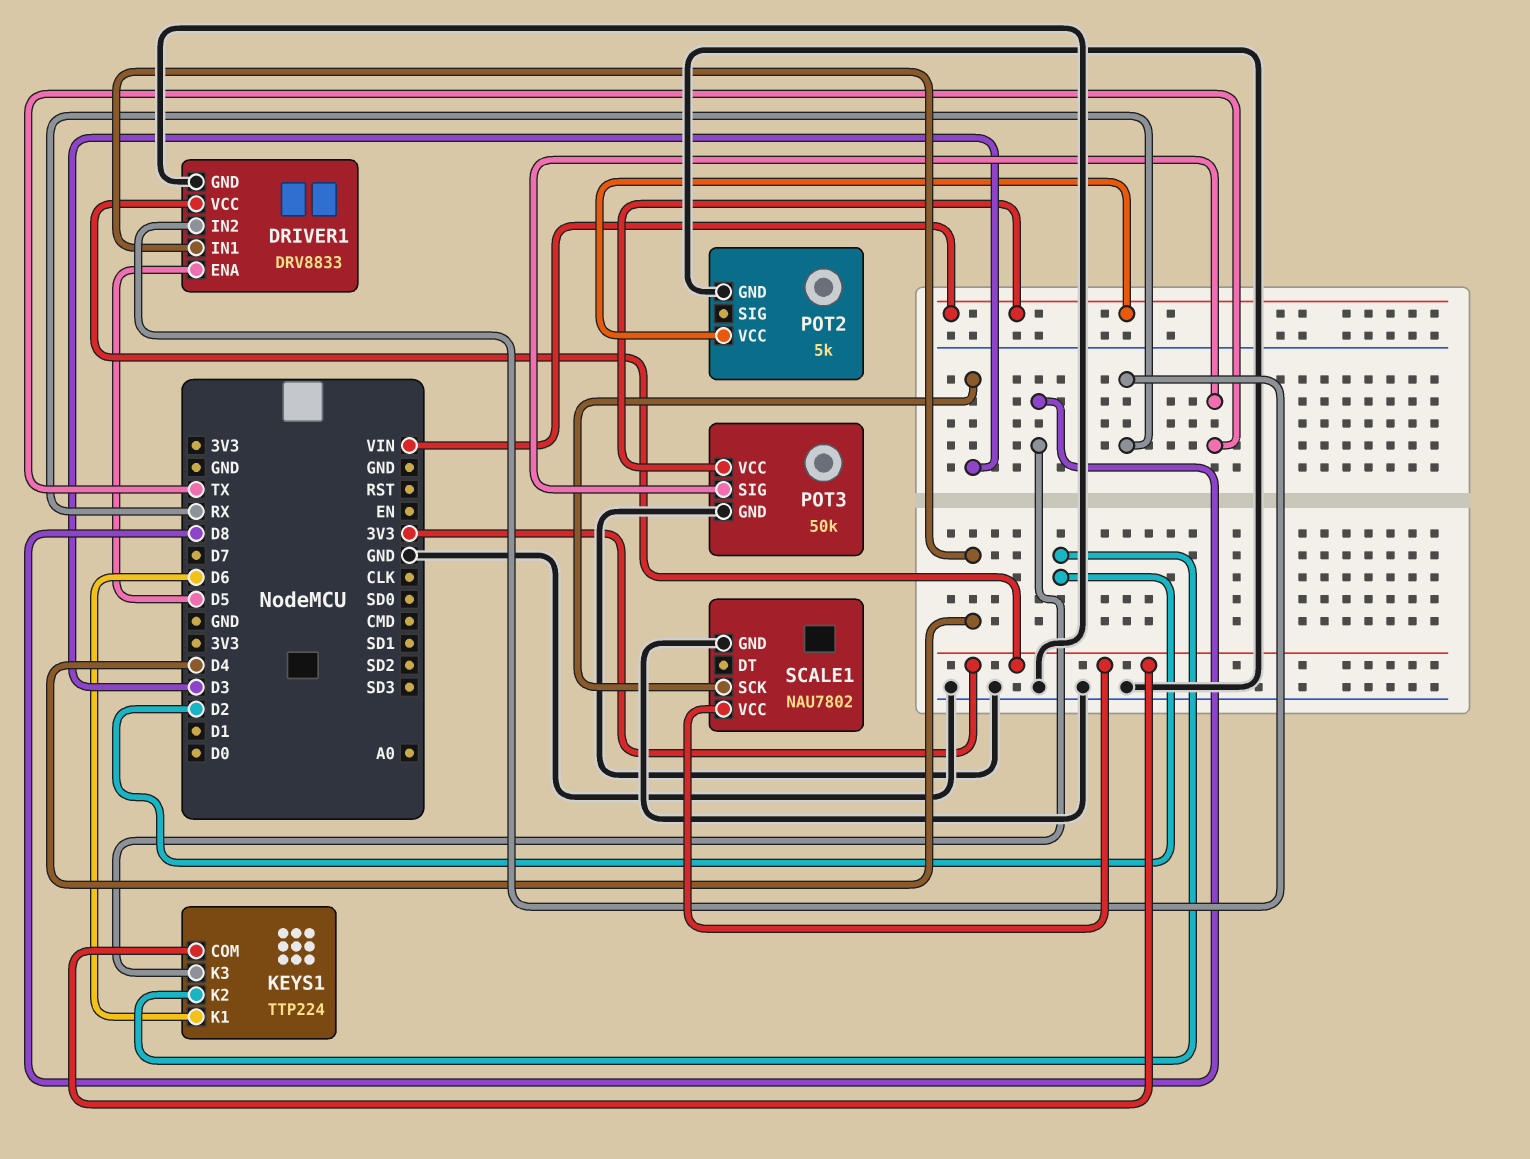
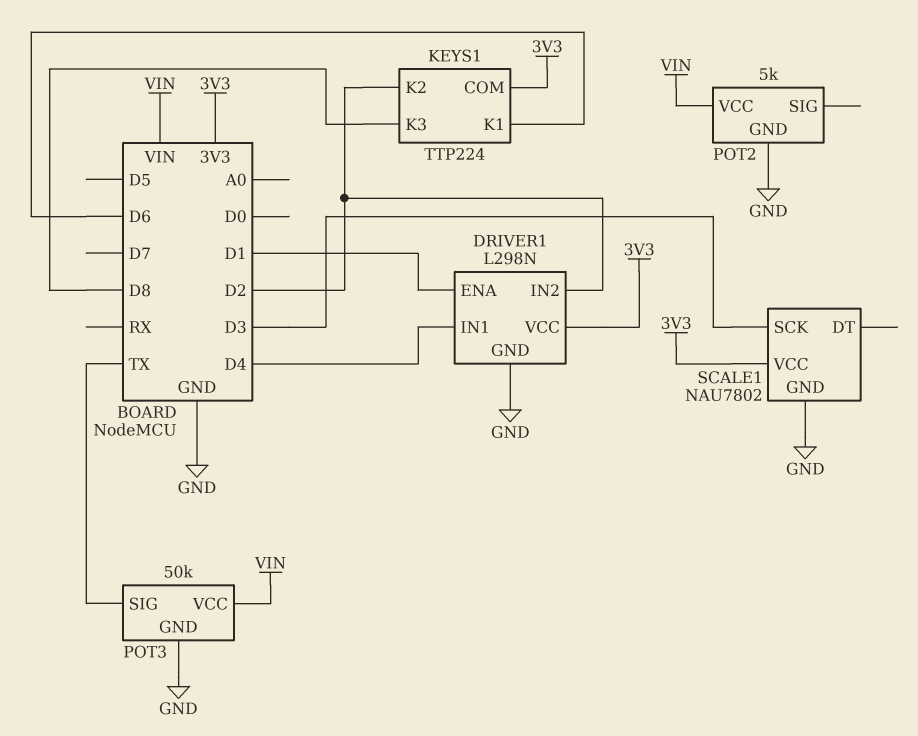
DRIVER1: DRV8833 -> L298N
DRIVER1 pin ENA: D5 -> D1
DRIVER1 pin IN2: RX -> D2

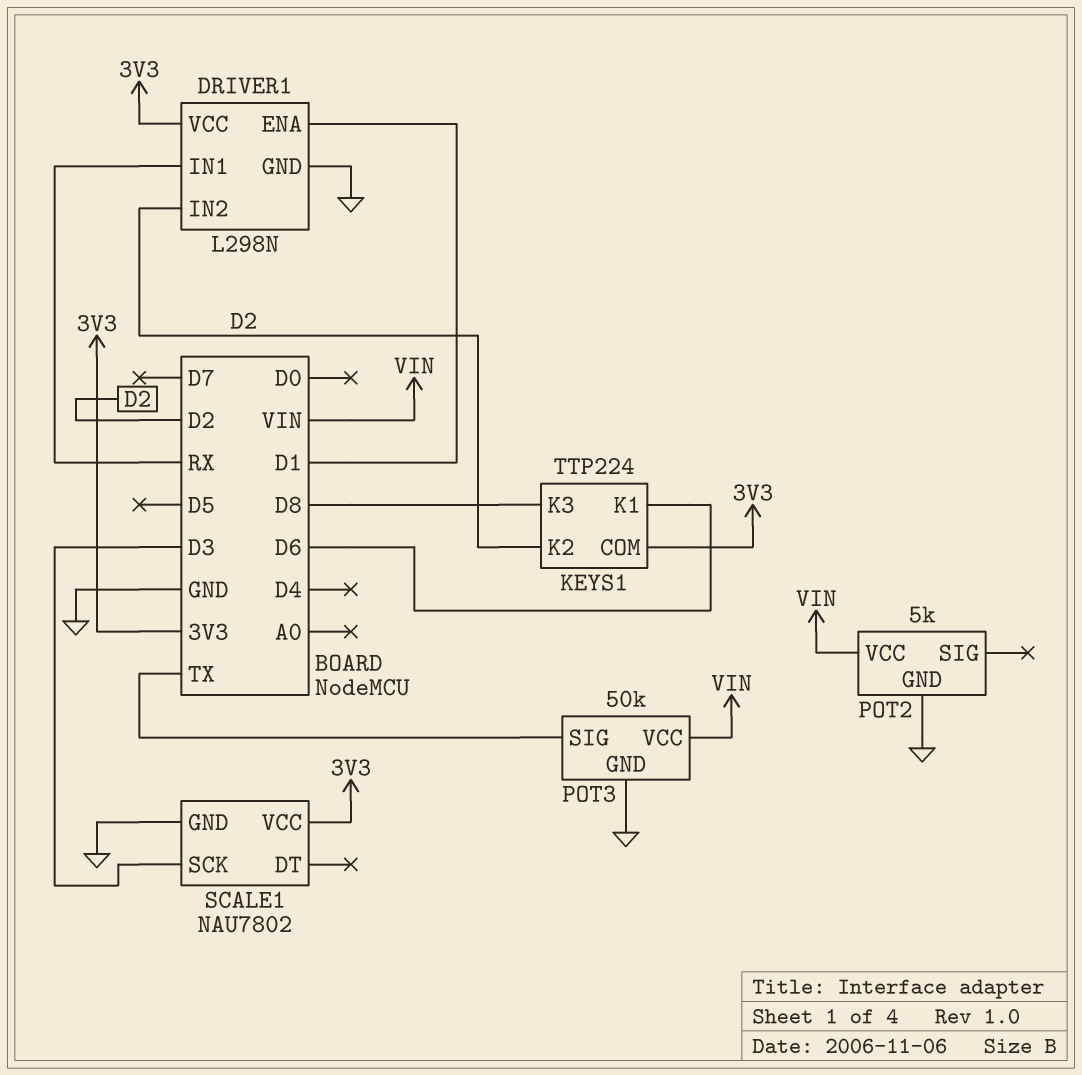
DRIVER1 pin IN1: D4 -> RX

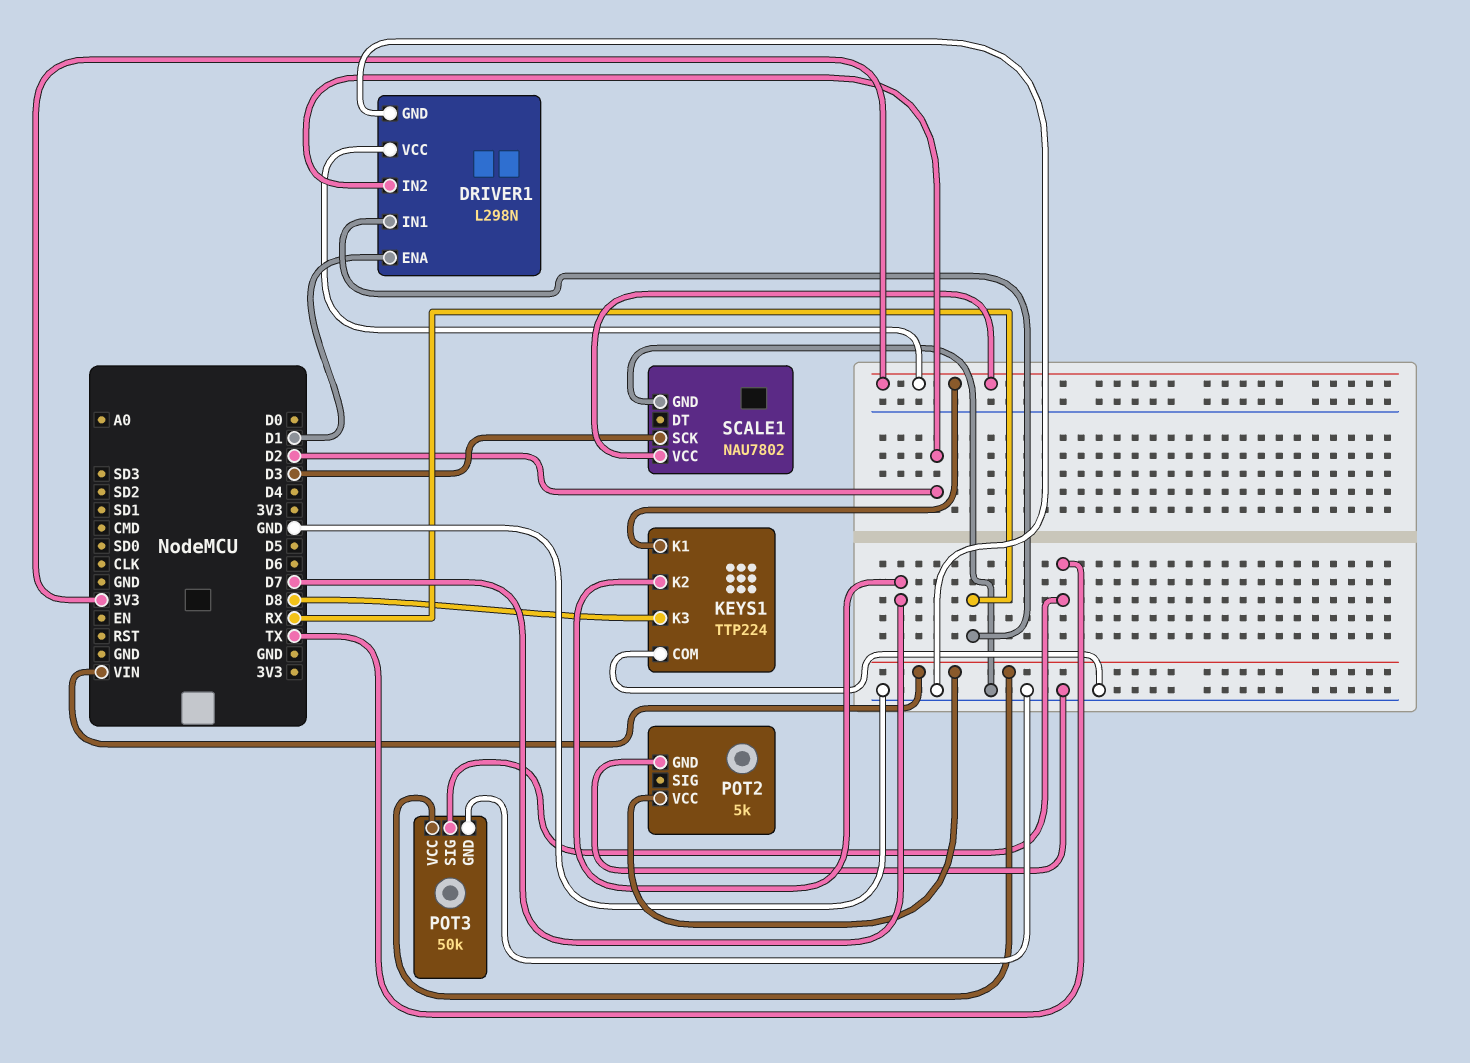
KEYS1 pin COM: 3V3 -> GND
KEYS1 pin K1: D6 -> 3V3
KEYS1 pin K2: D2 -> D7

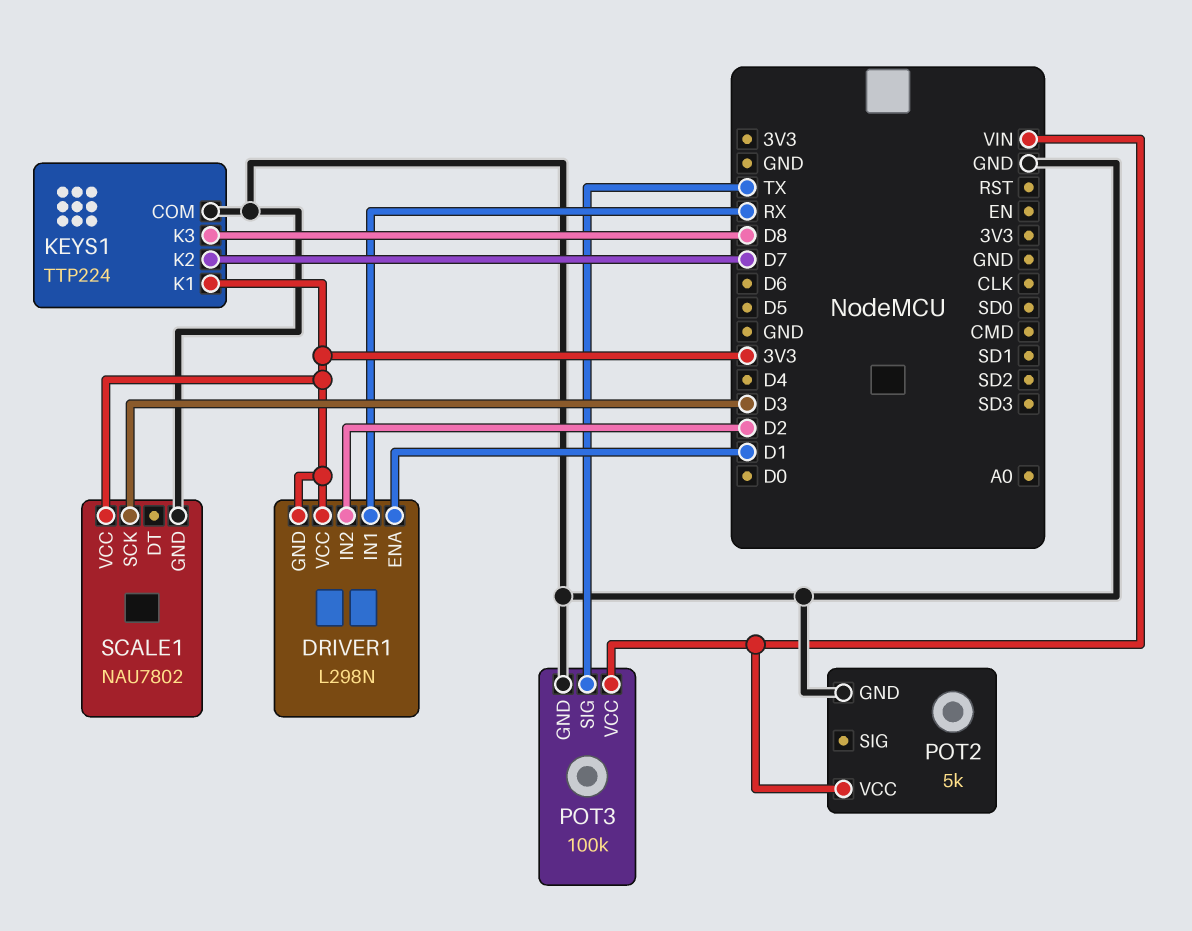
DRIVER1 pin GND: GND -> 3V3
POT3: 50k -> 100k

